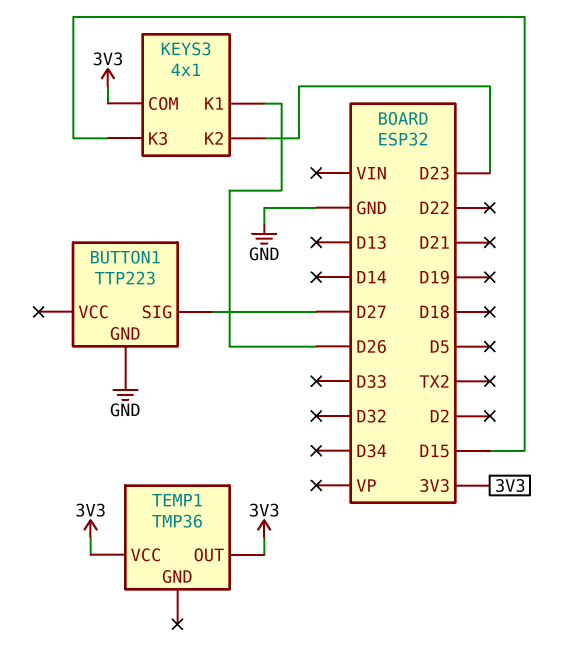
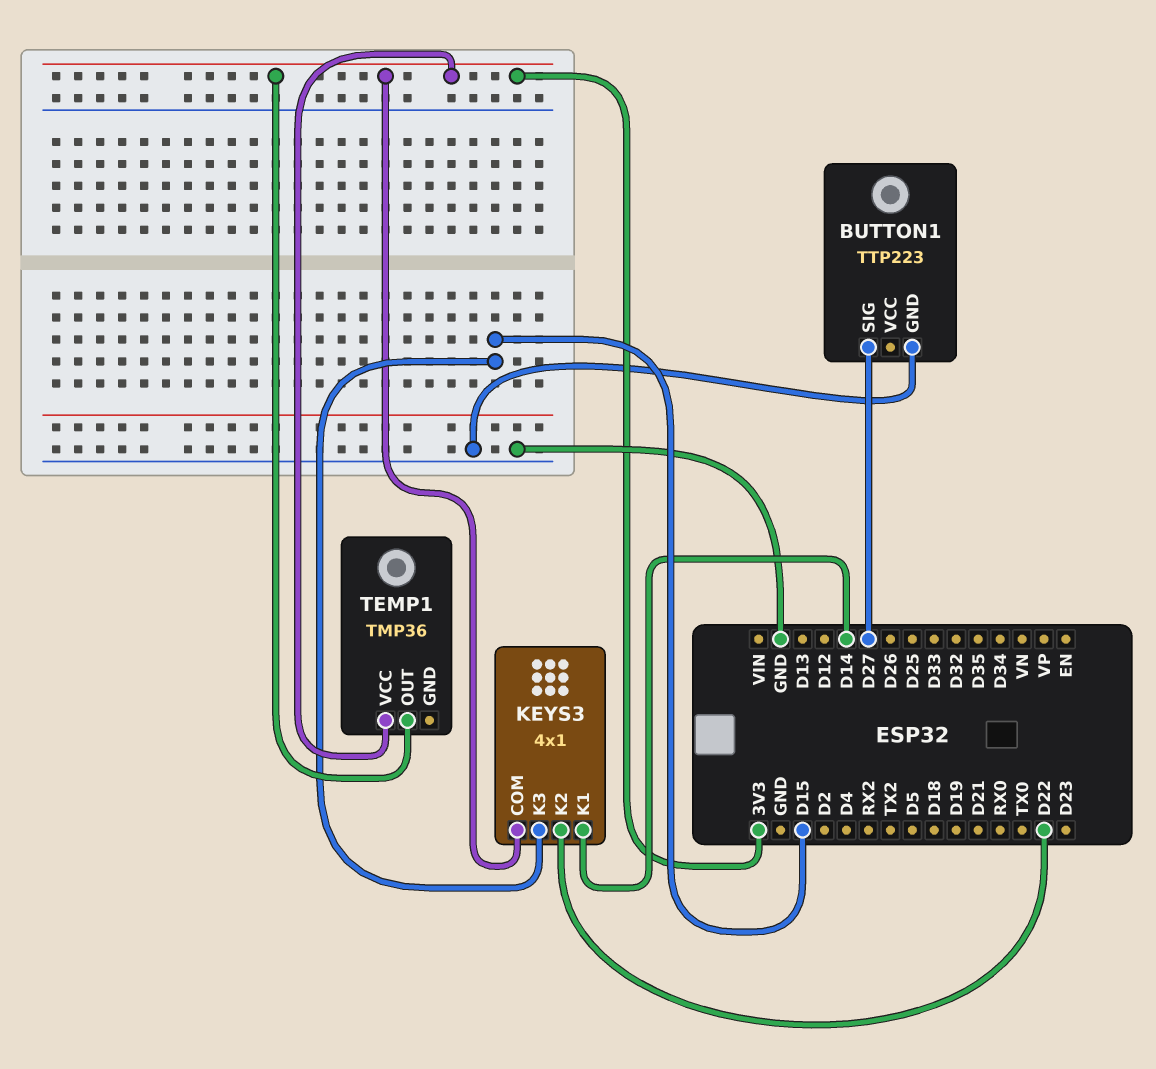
KEYS3 pin K1: D26 -> D14
KEYS3 pin K2: D23 -> D22

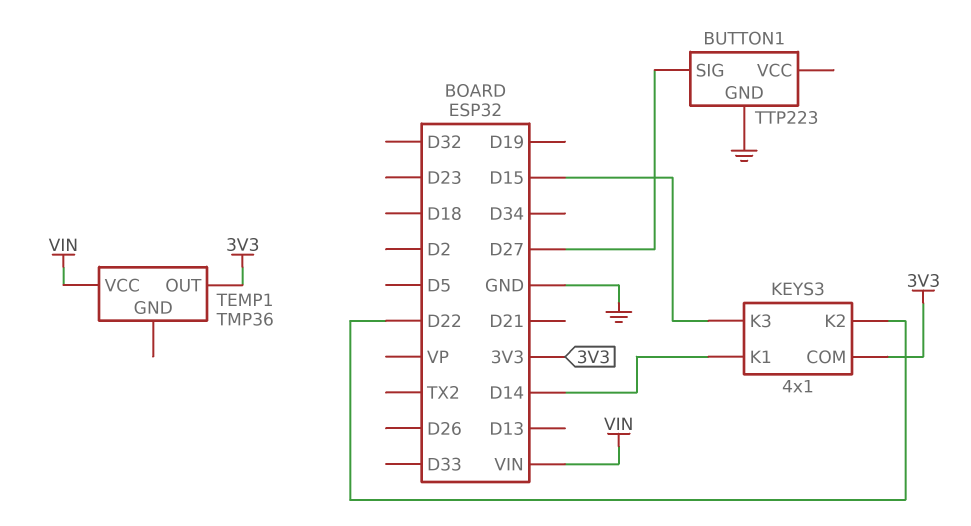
TEMP1 pin VCC: 3V3 -> VIN

